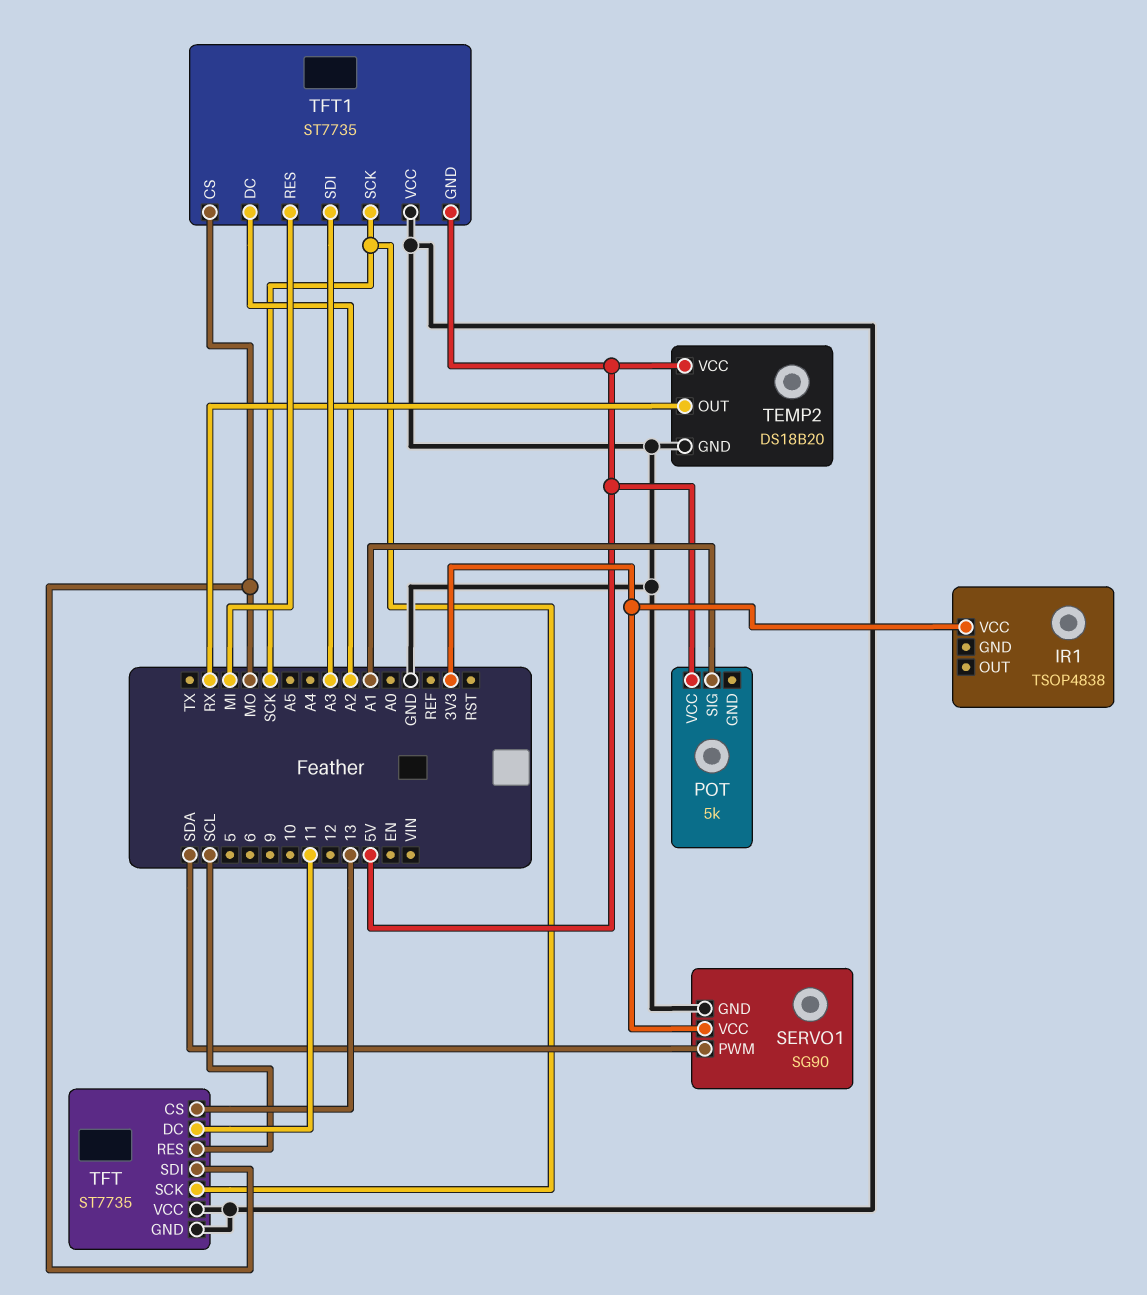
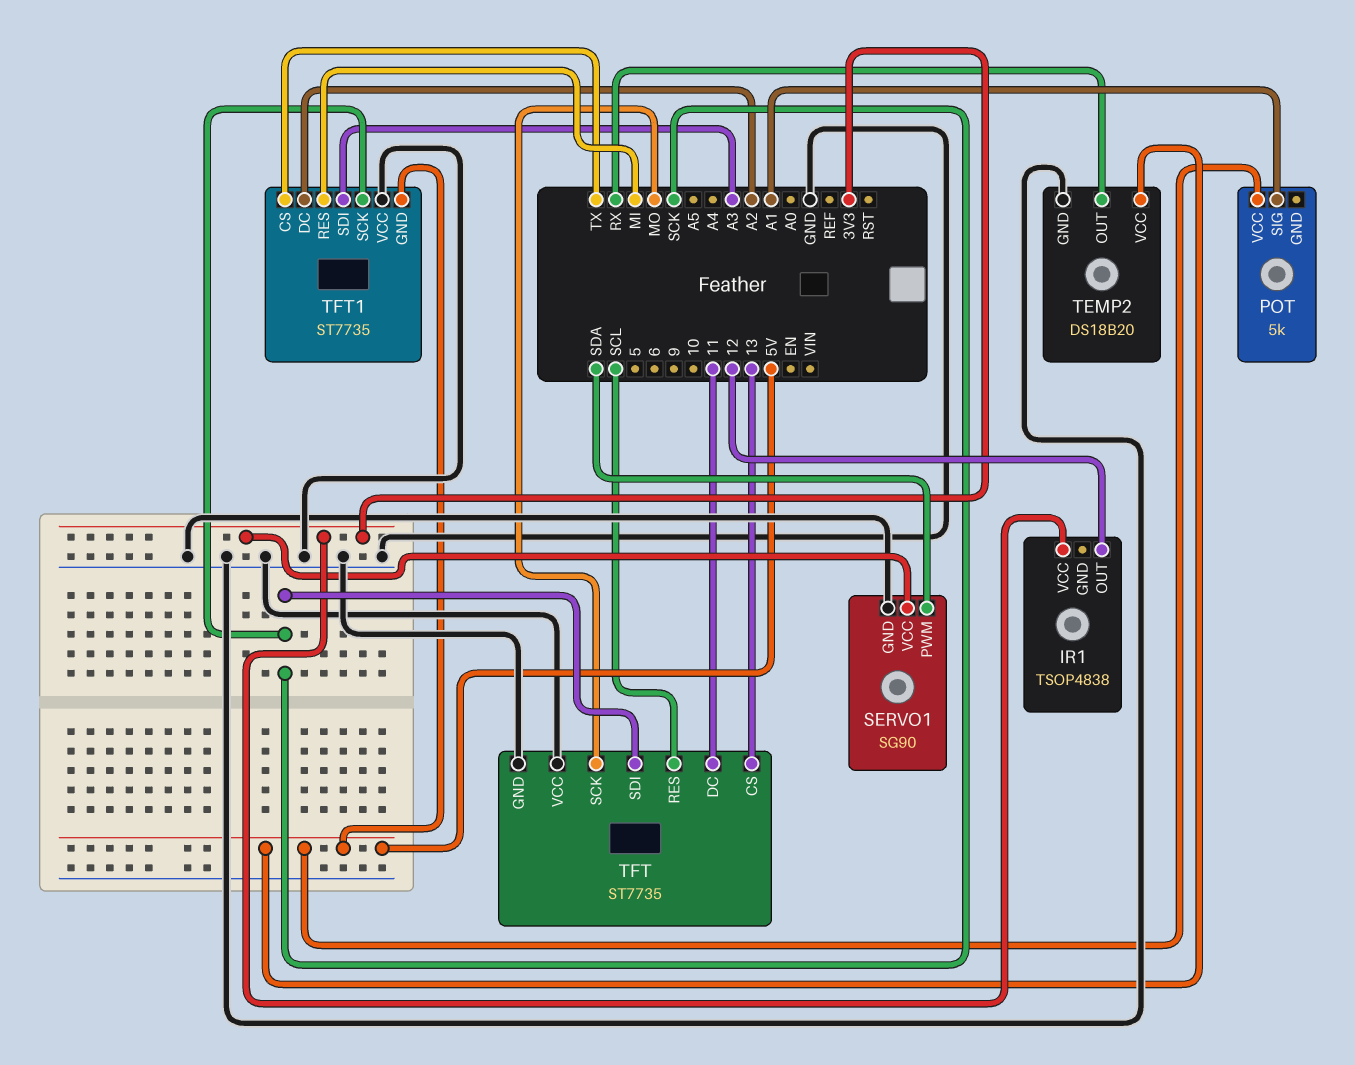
IR1 pin OUT: none -> 12
TFT pin SCK: SCK -> MO
TFT pin SDI: MO -> SCK
TFT1 pin CS: MO -> TX

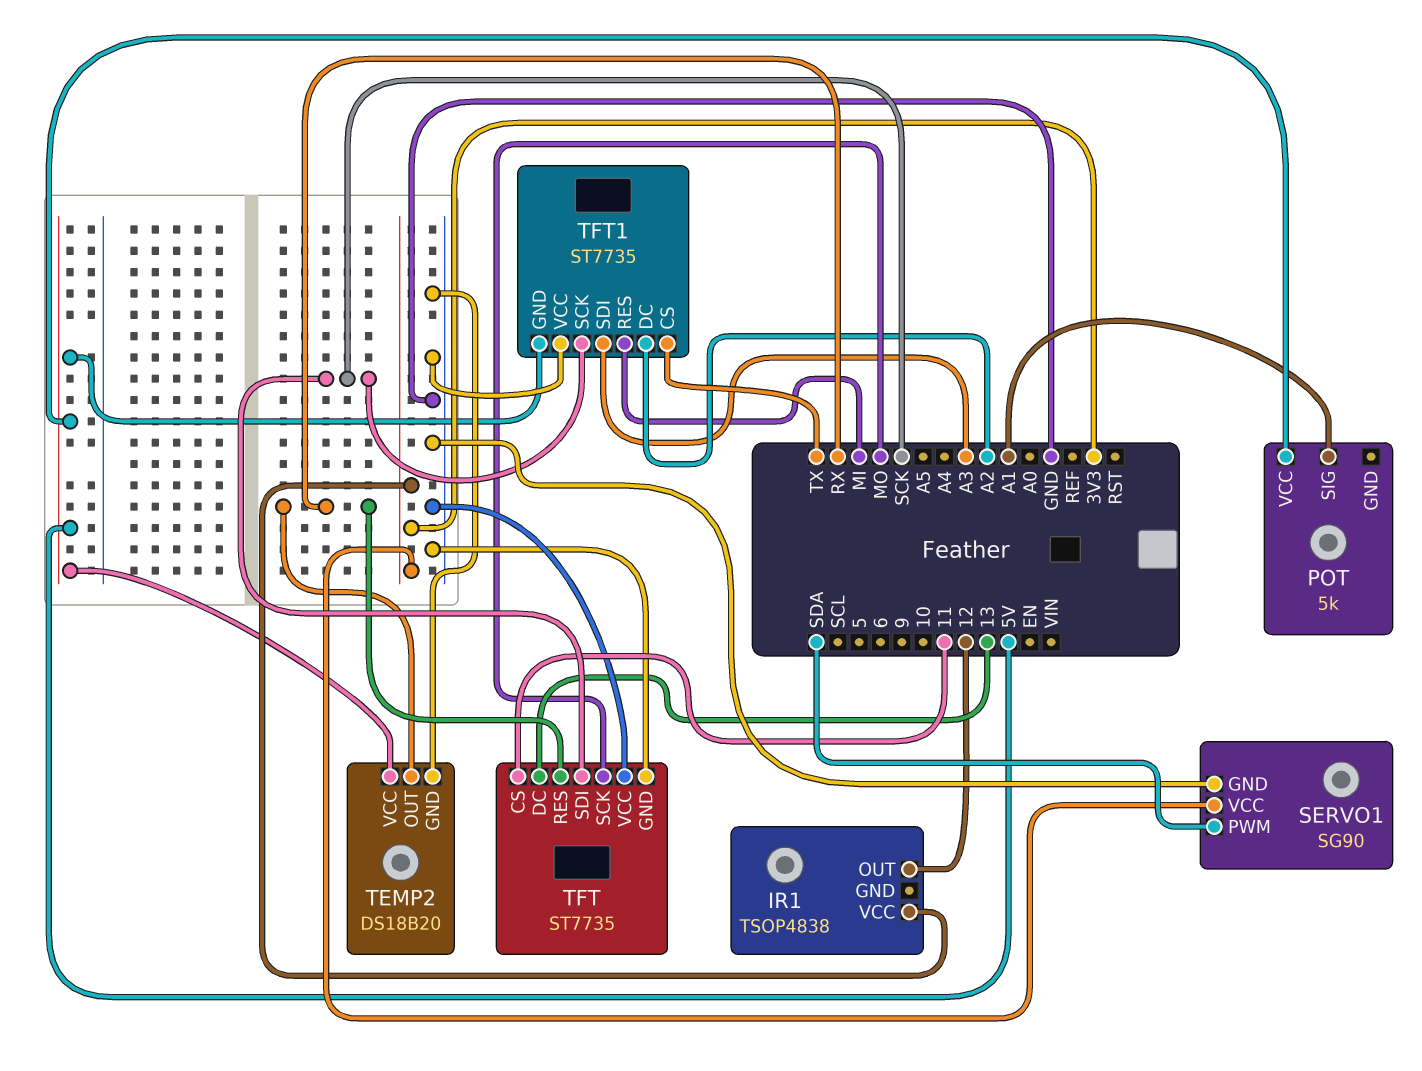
TFT pin CS: 13 -> 11
TFT pin DC: 11 -> 13
TFT pin RES: SCL -> RX

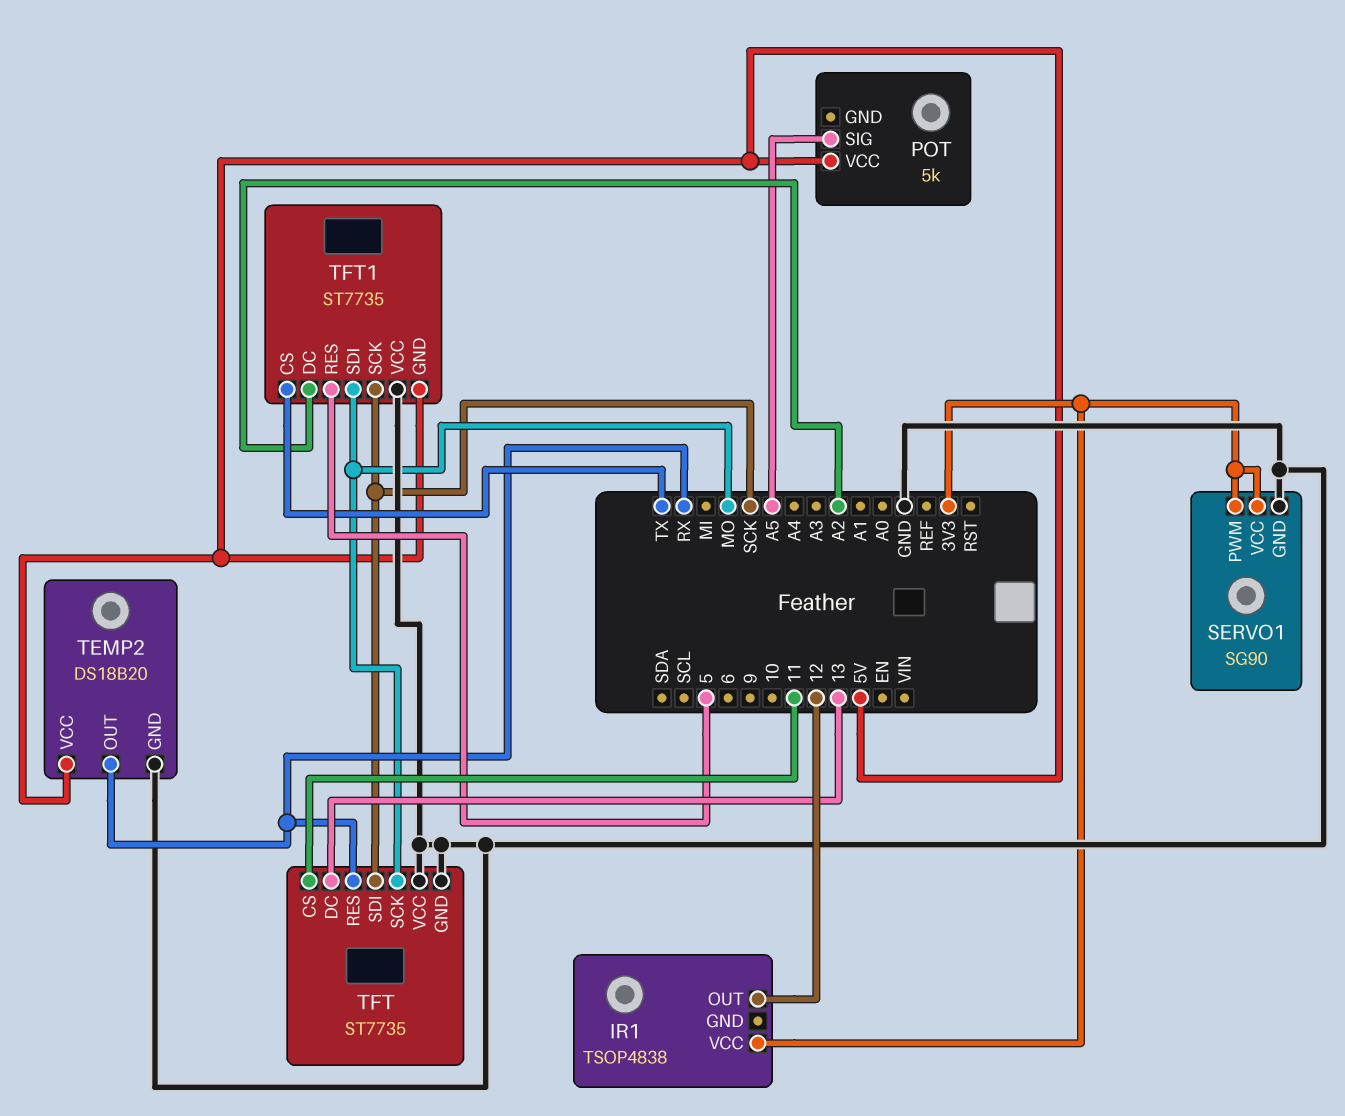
POT pin SIG: A1 -> A5
SERVO1 pin PWM: SDA -> 3V3
TFT1 pin RES: MI -> 5
TFT1 pin SDI: A3 -> MO

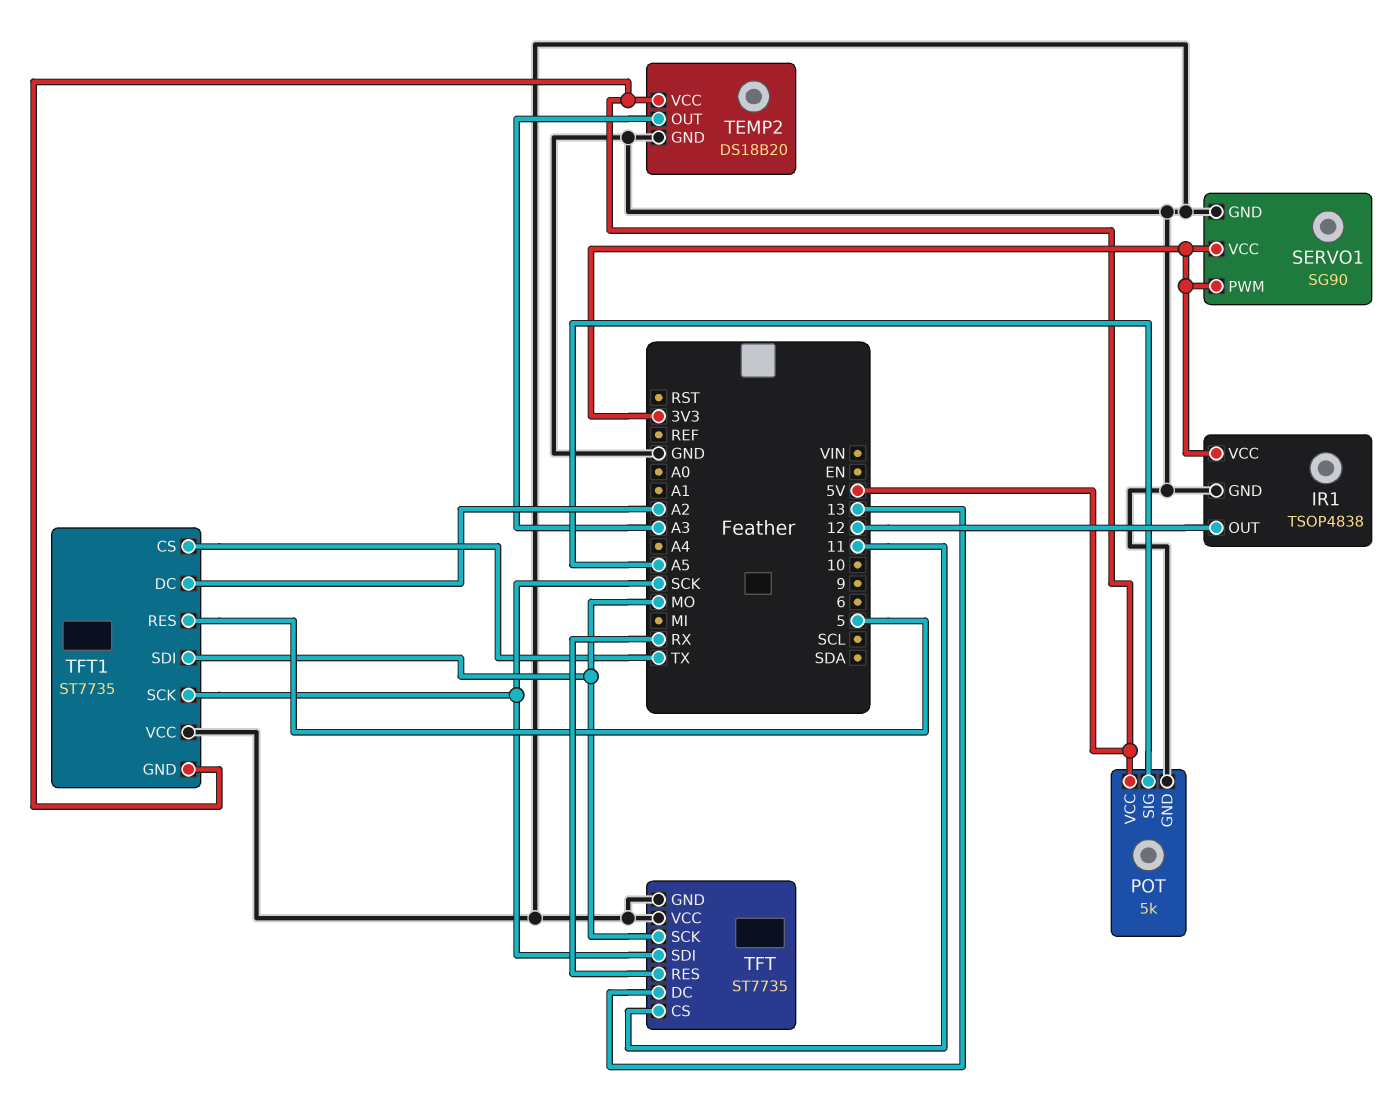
IR1 pin GND: none -> GND
POT pin GND: none -> GND
TEMP2 pin OUT: RX -> A3

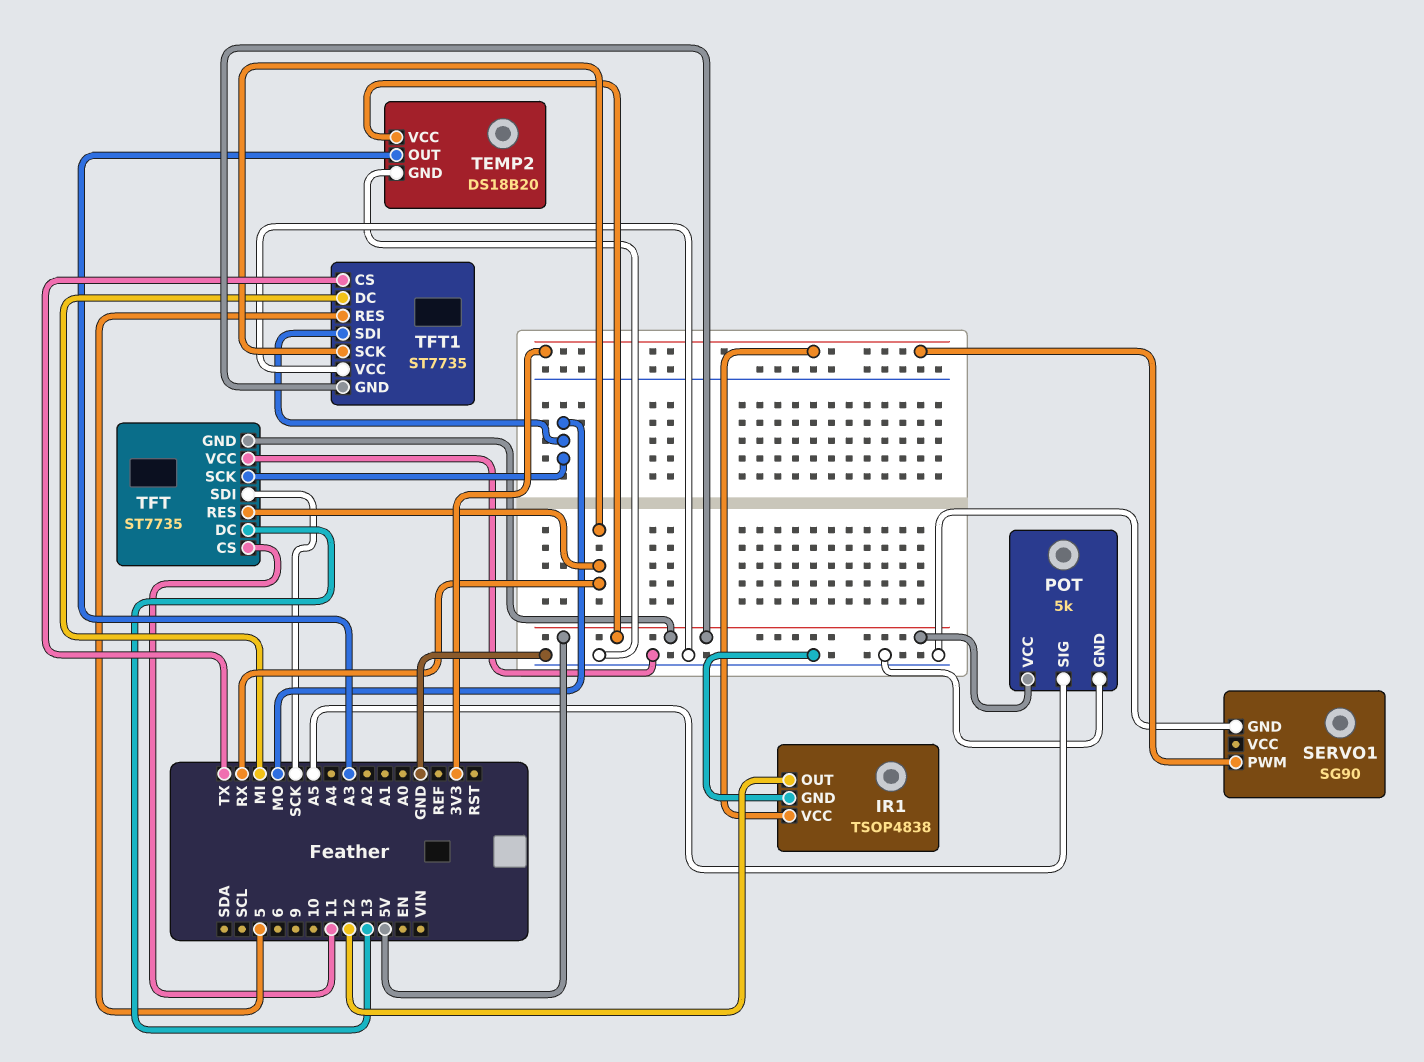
SERVO1 pin VCC: 3V3 -> none
TFT pin GND: GND -> 5V
TFT1 pin DC: A2 -> MI
TFT1 pin SCK: SCK -> RX

